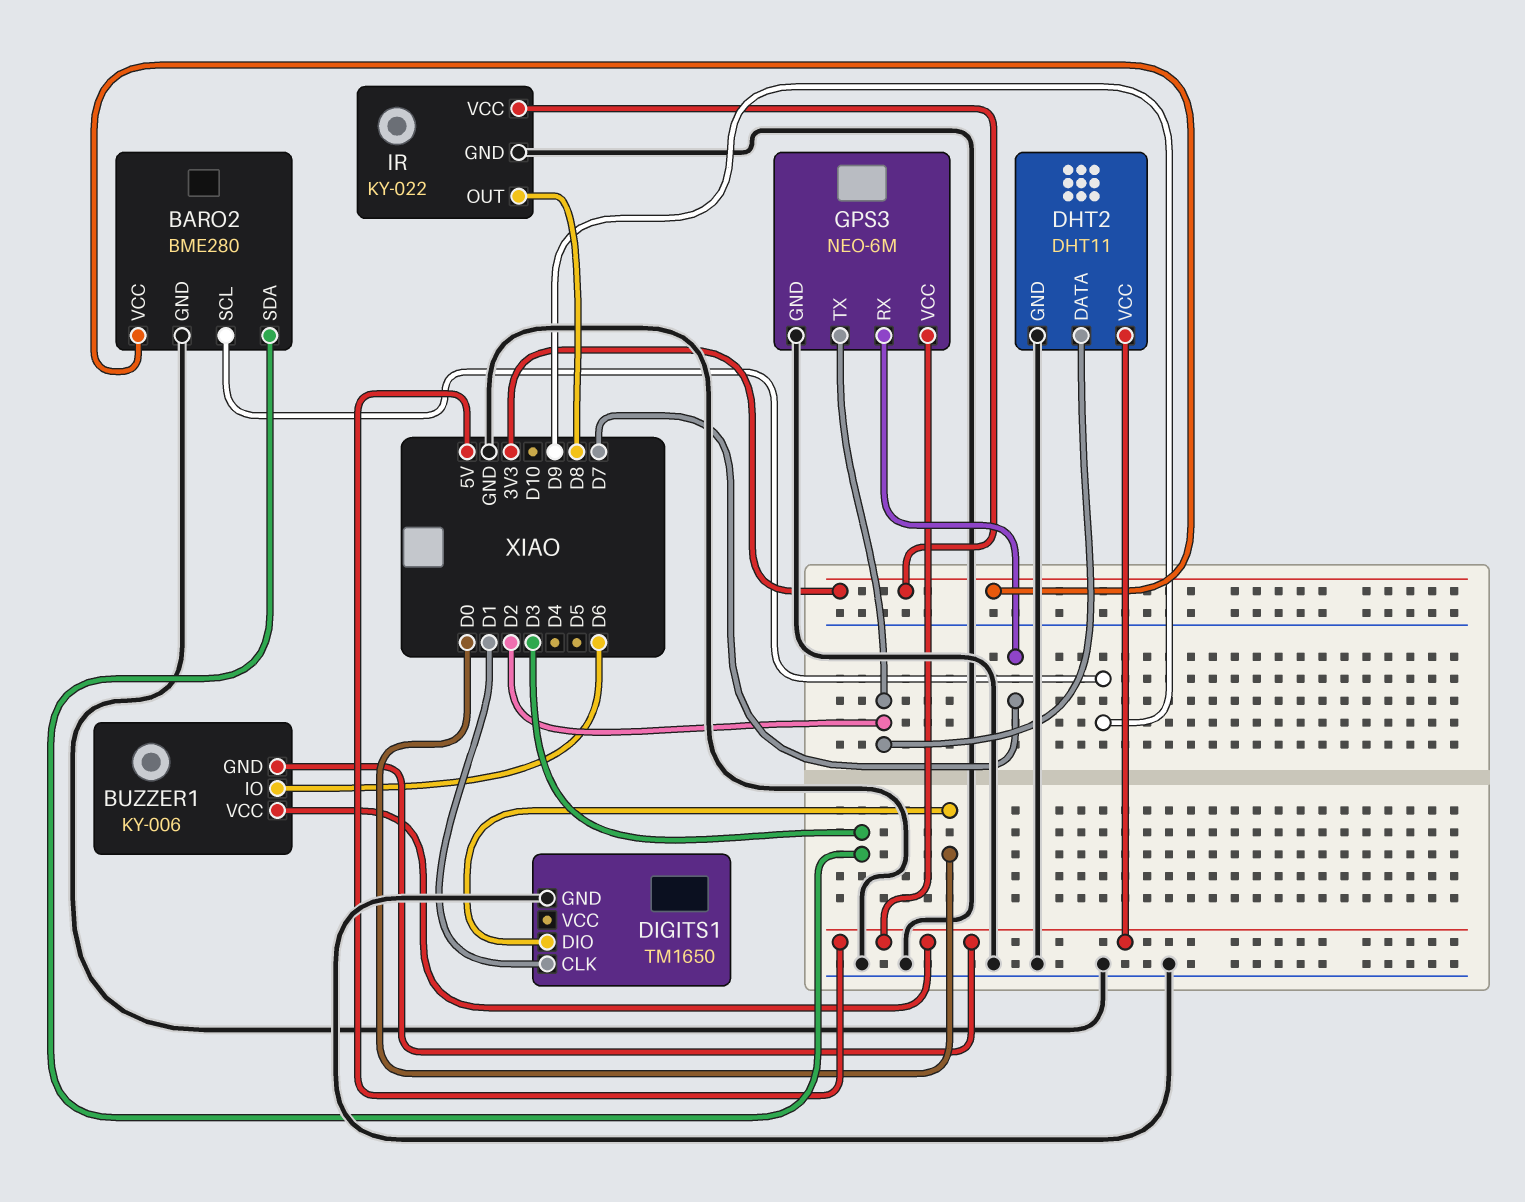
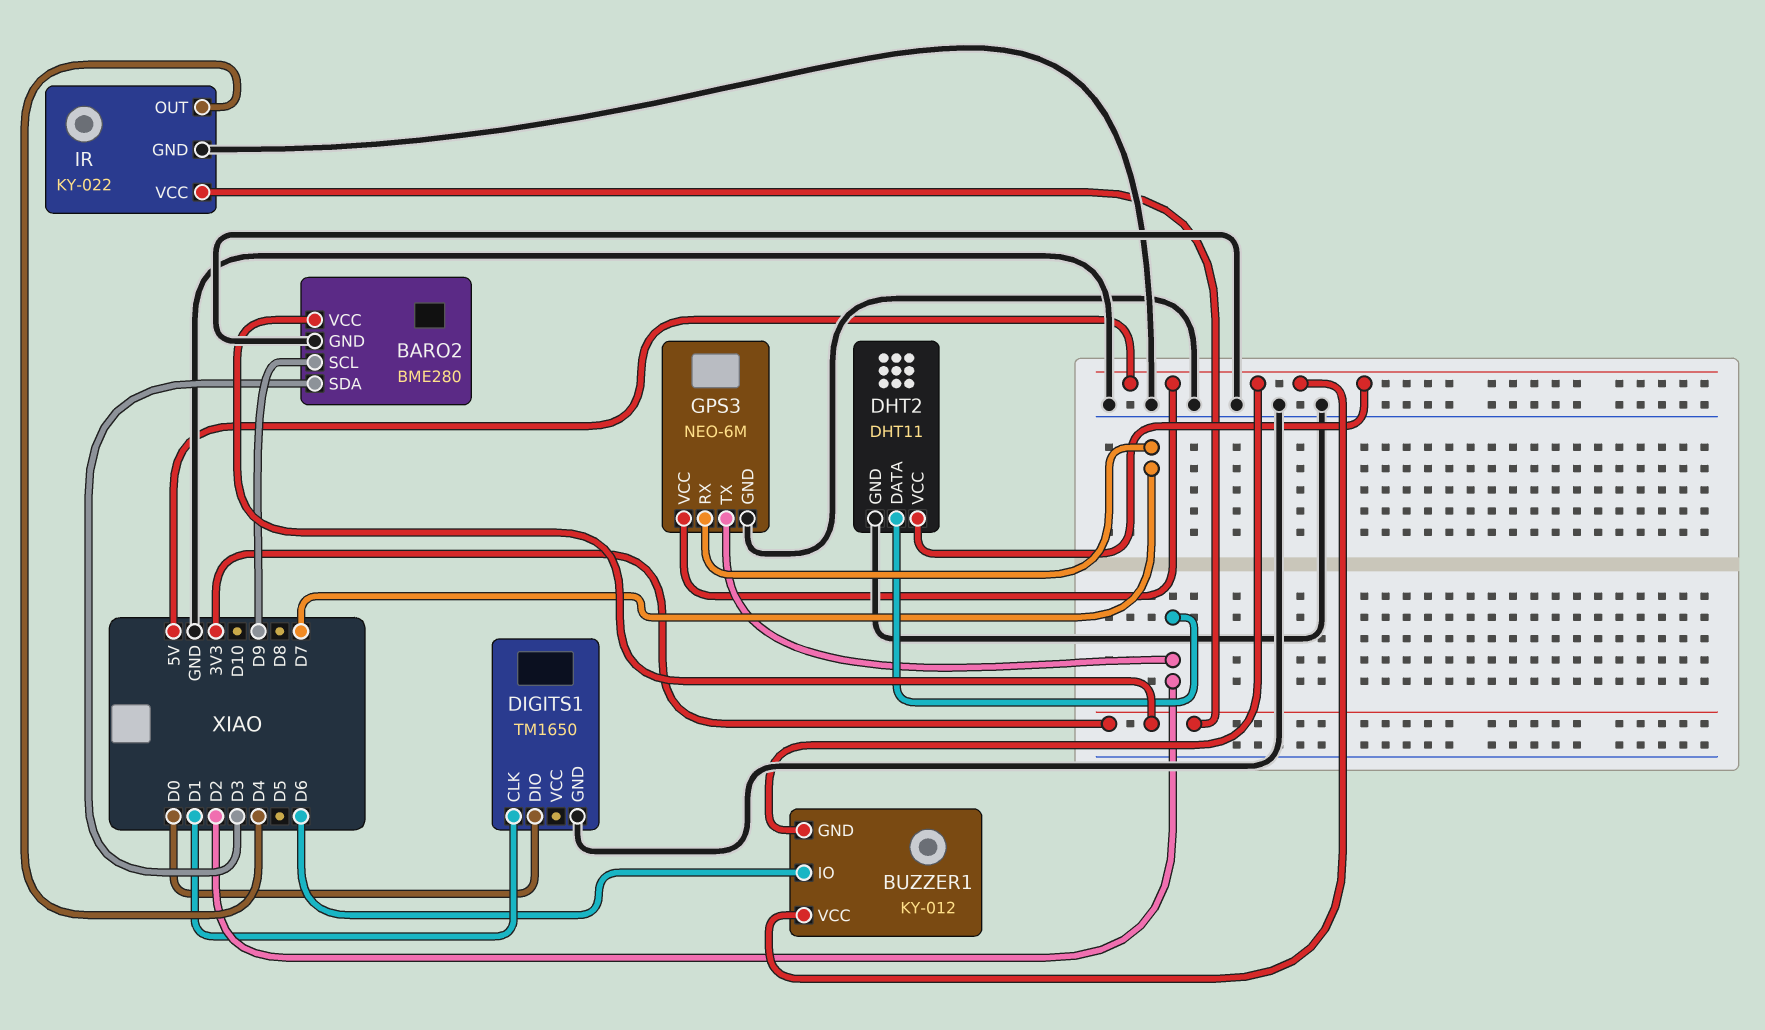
BUZZER1: KY-006 -> KY-012
IR pin OUT: D8 -> D4

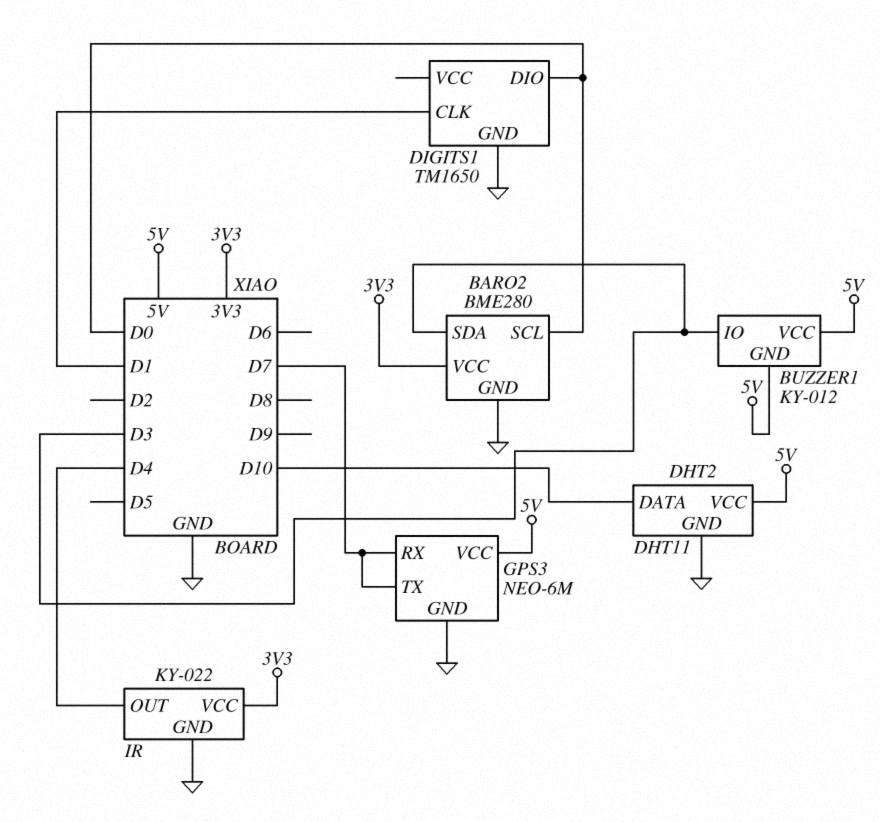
BARO2 pin SCL: D9 -> D0
BUZZER1 pin IO: D6 -> D3
DHT2 pin DATA: D2 -> D10
GPS3 pin TX: D2 -> D7

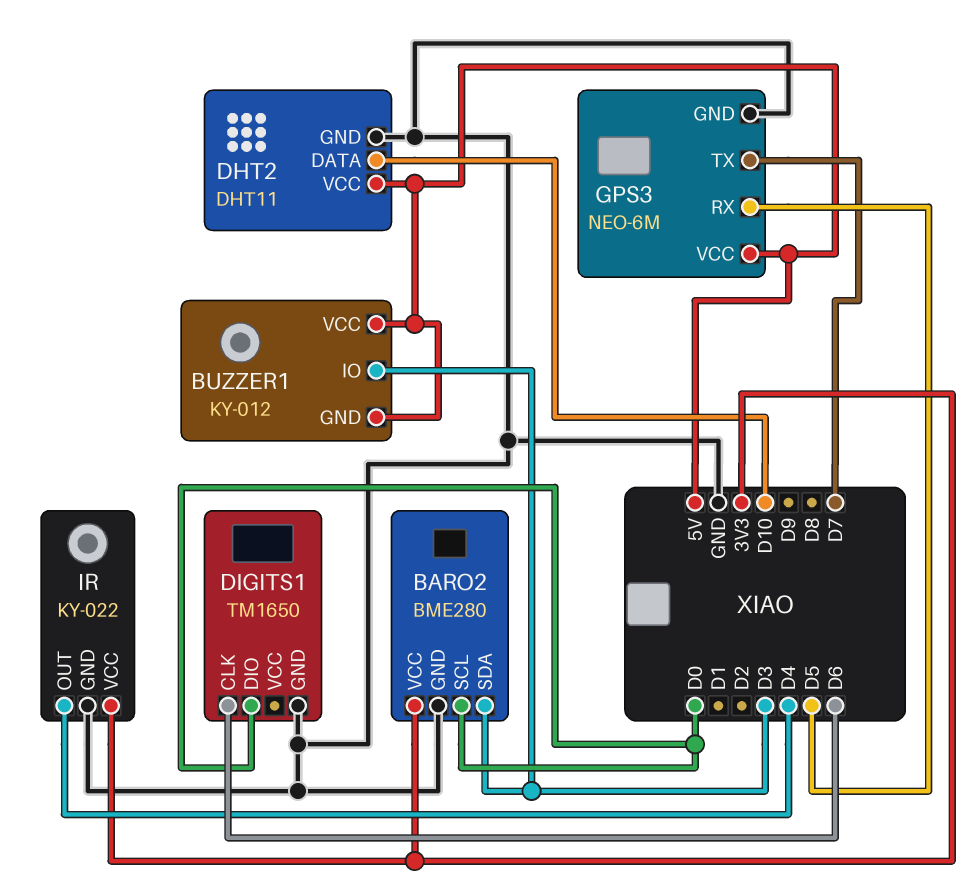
DIGITS1 pin CLK: D1 -> D6
GPS3 pin RX: D7 -> D5

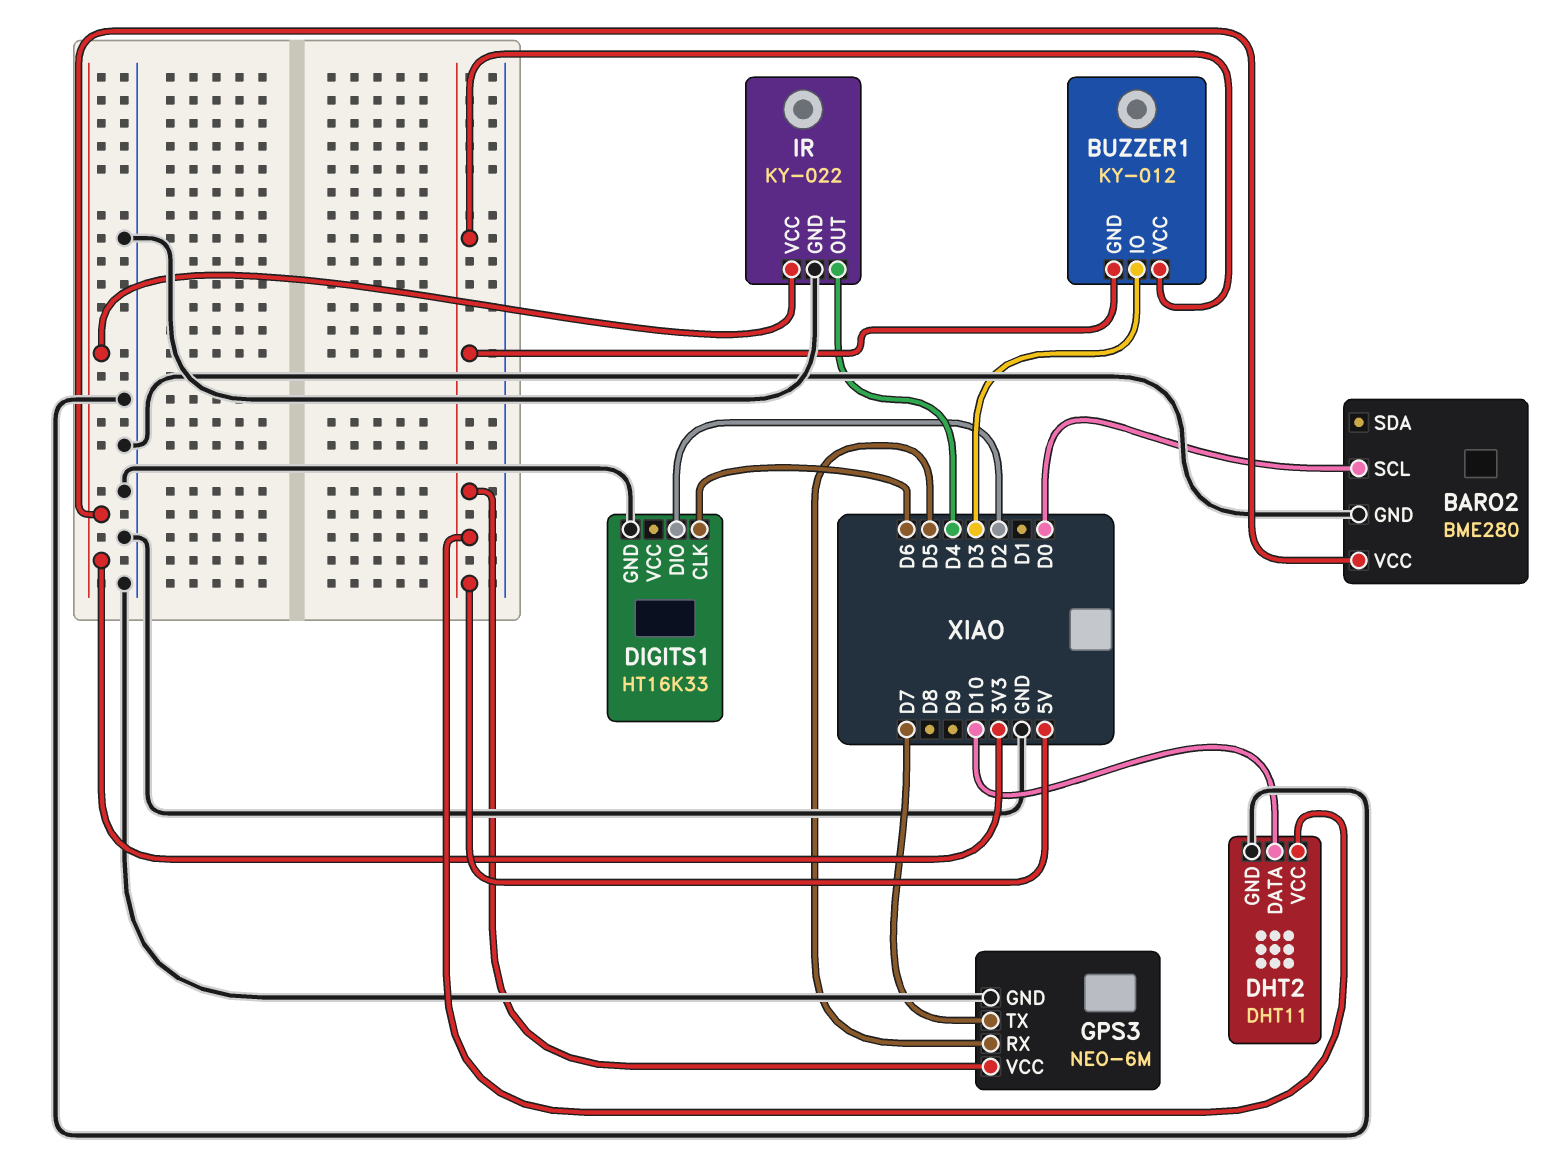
BARO2 pin SDA: D3 -> none
DIGITS1: TM1650 -> HT16K33
DIGITS1 pin DIO: D0 -> D2

